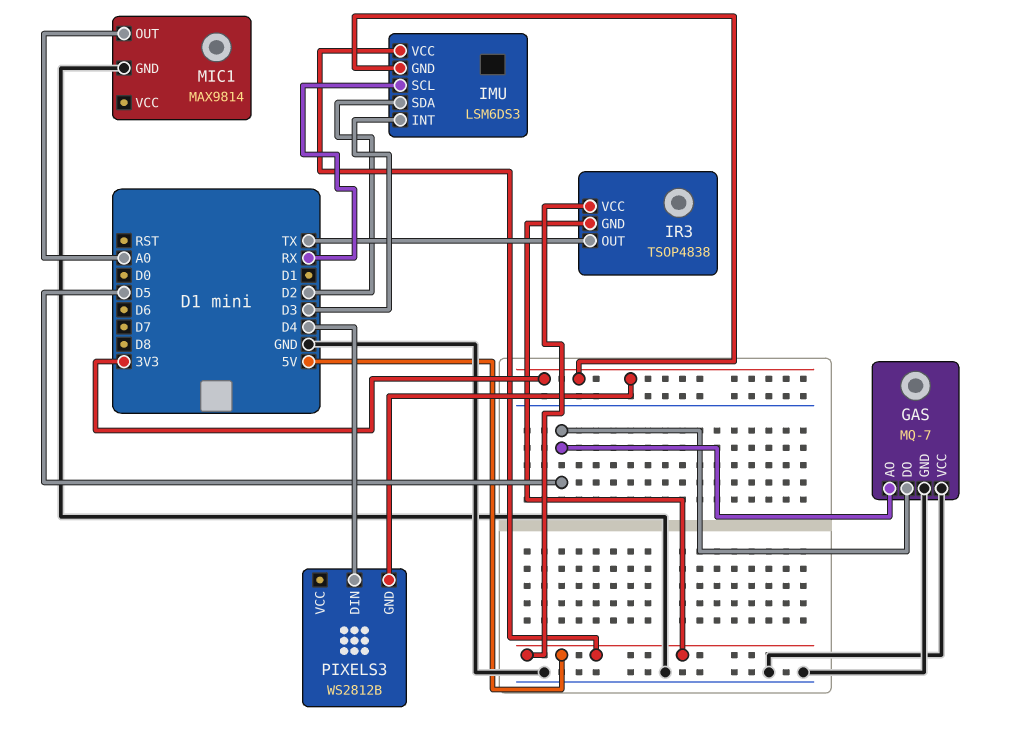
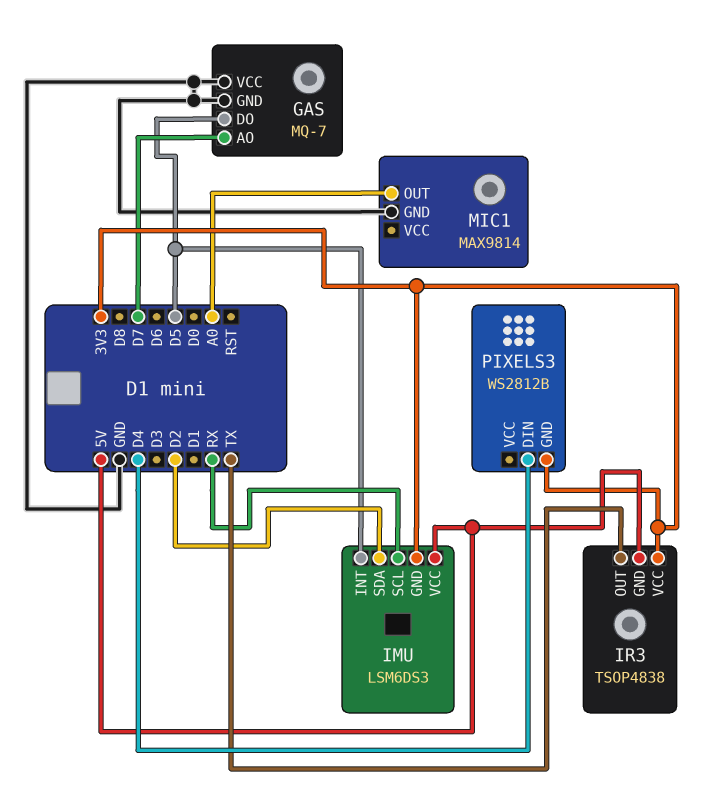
GAS pin AO: D5 -> D7
IMU pin INT: D3 -> D5
IR3 pin VCC: 5V -> 3V3

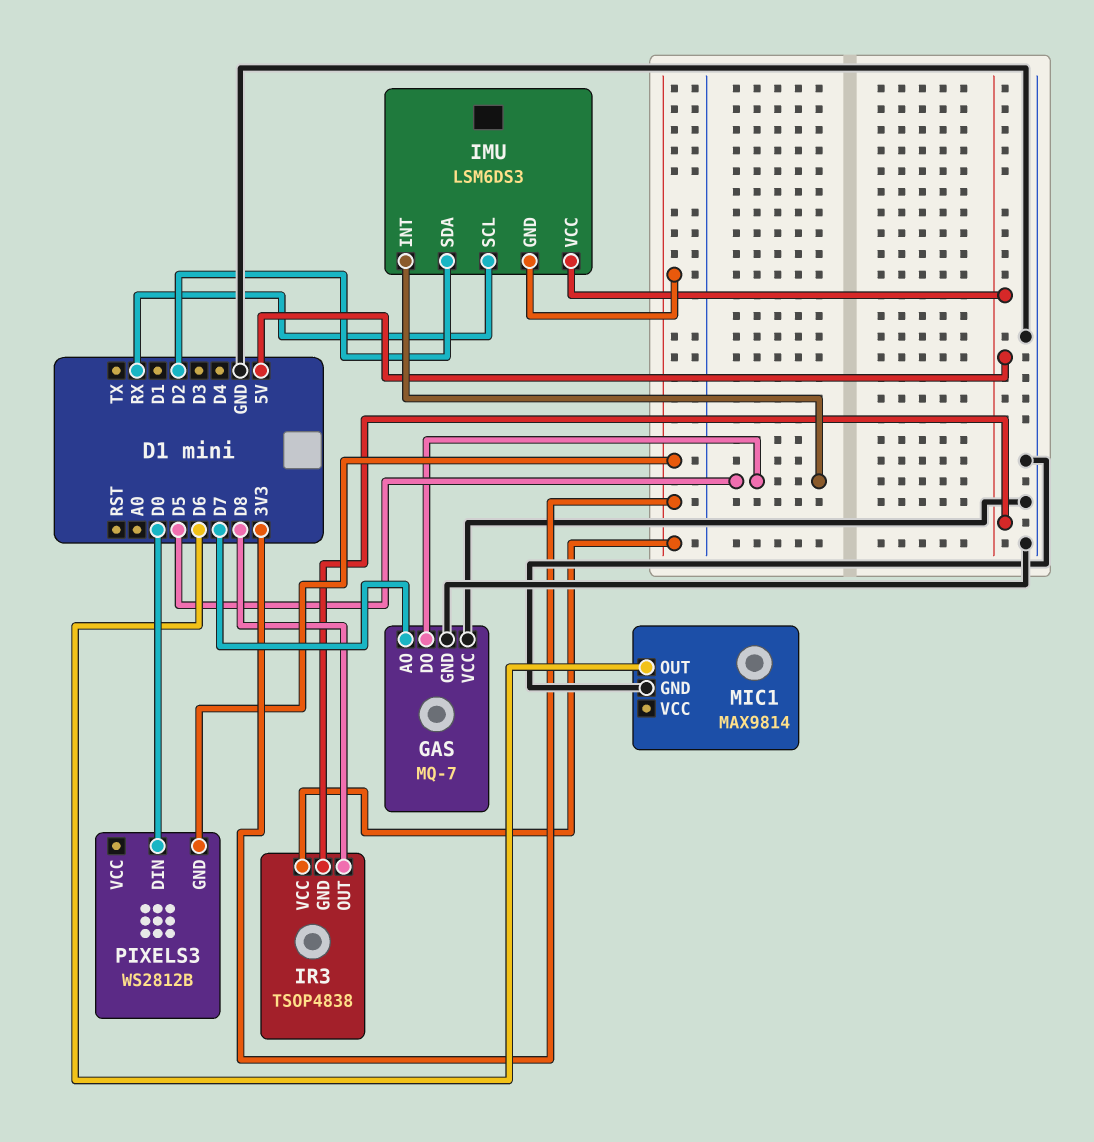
IR3 pin OUT: TX -> D8
MIC1 pin OUT: A0 -> D6
PIXELS3 pin DIN: D4 -> D0

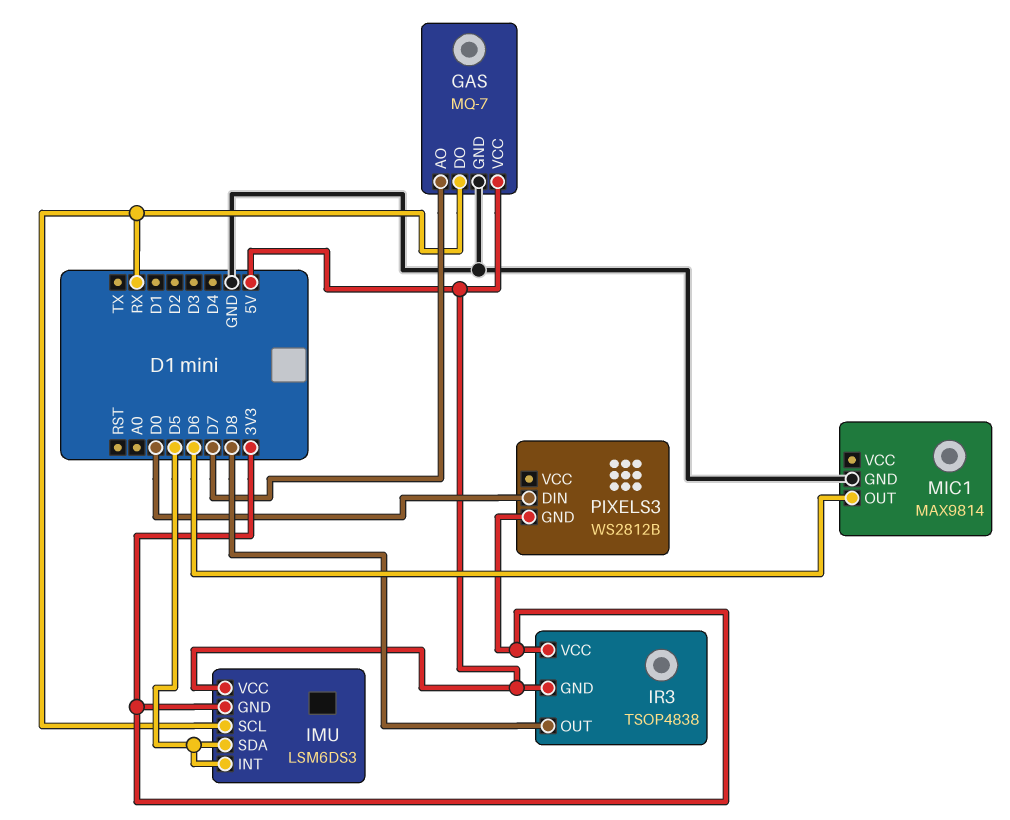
GAS pin DO: D5 -> RX
GAS pin VCC: GND -> 5V
IMU pin SDA: D2 -> D5

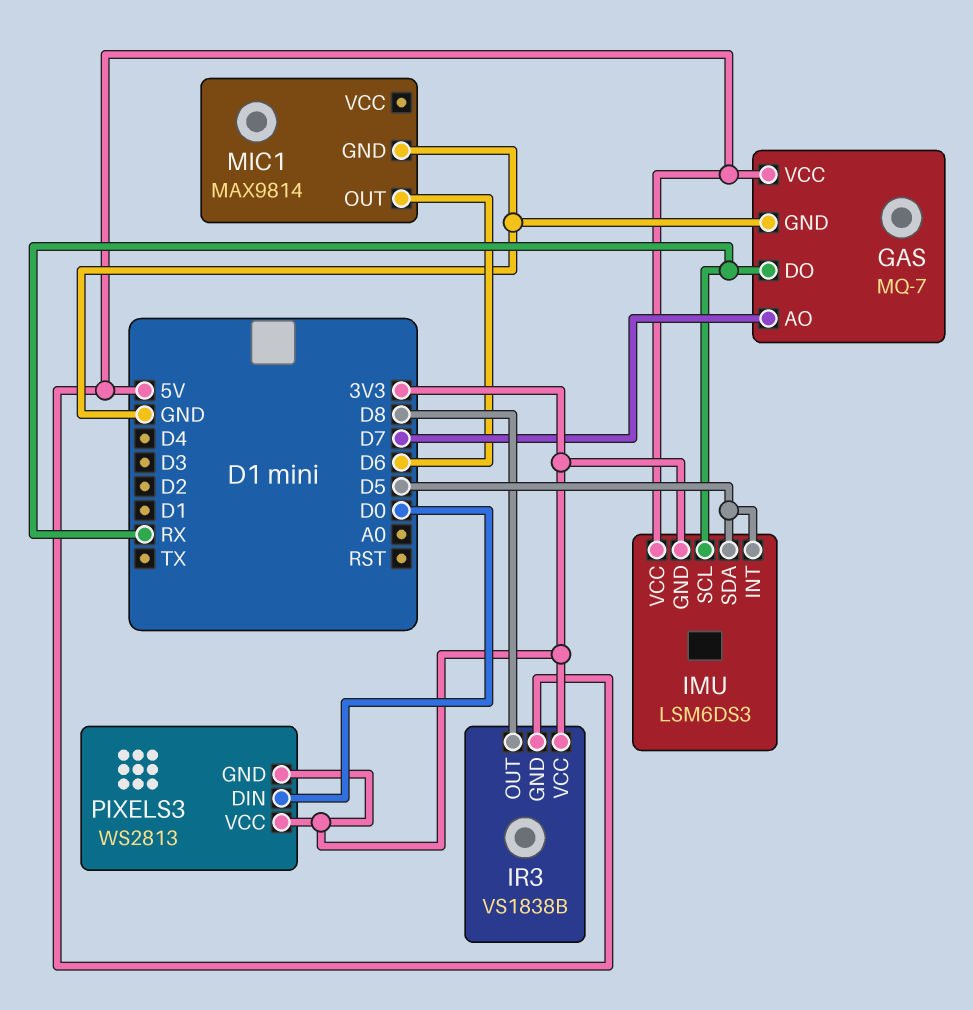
IR3: TSOP4838 -> VS1838B
PIXELS3: WS2812B -> WS2813
PIXELS3 pin VCC: none -> 3V3

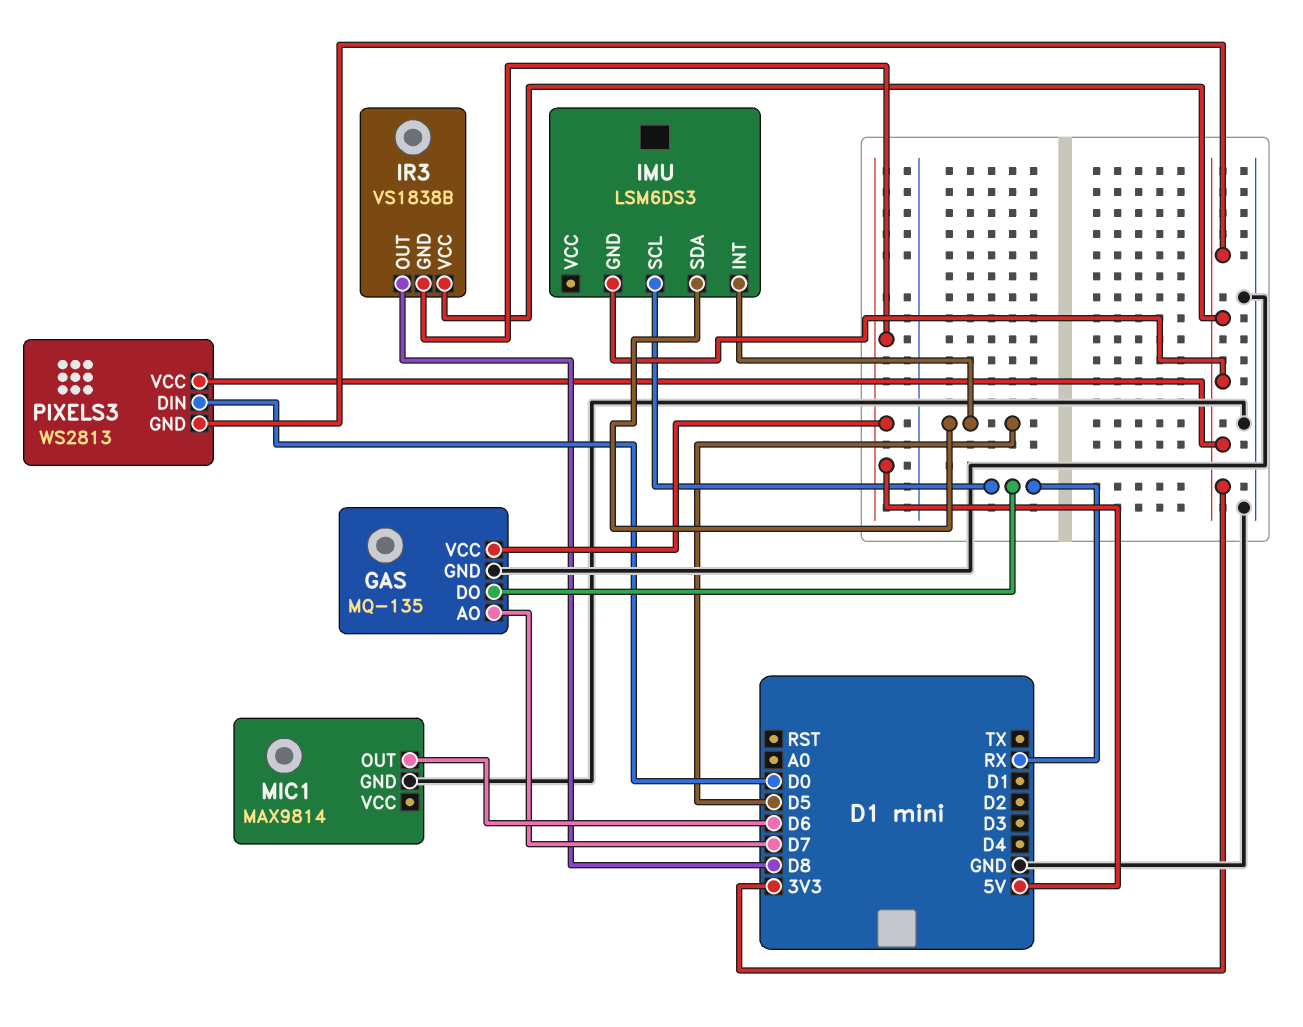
GAS: MQ-7 -> MQ-135
IMU pin VCC: 5V -> none

